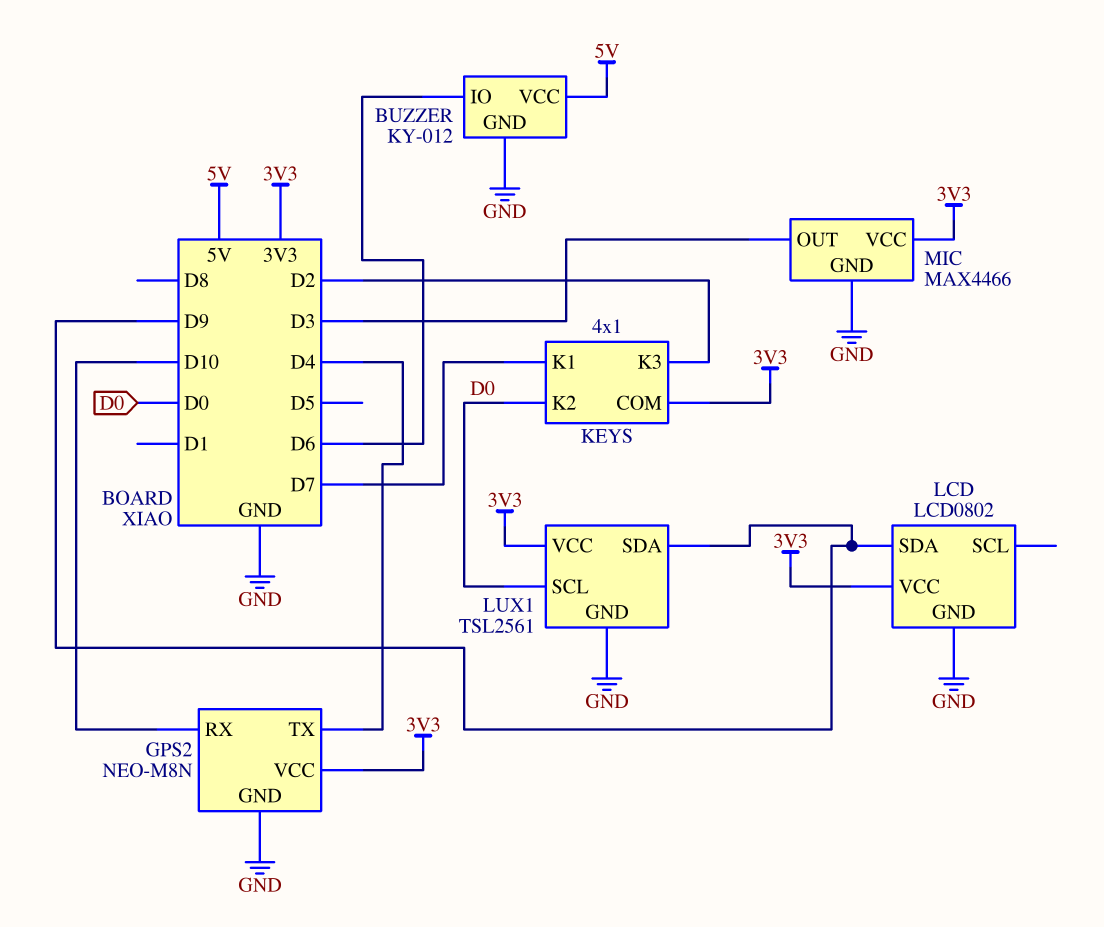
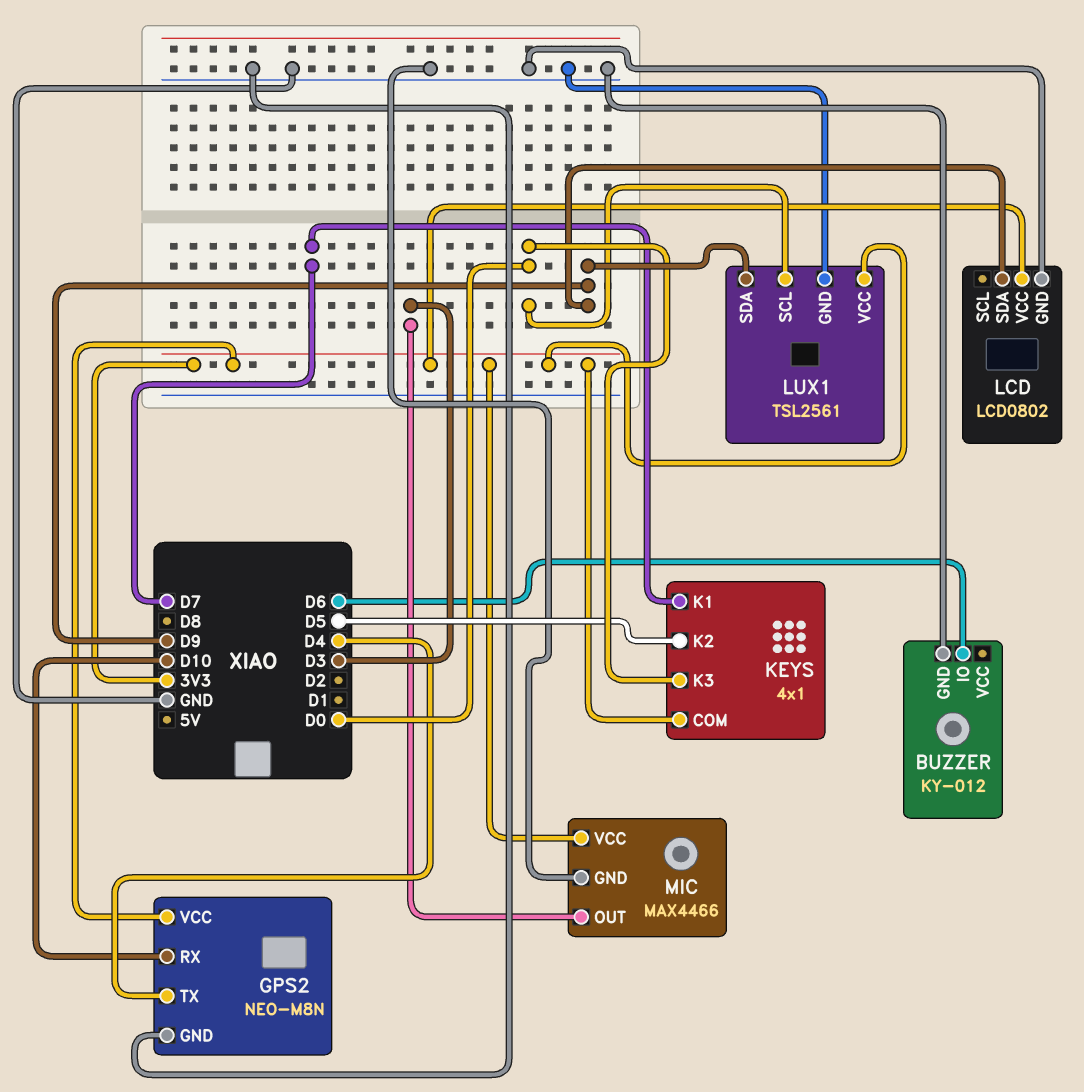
BUZZER pin VCC: 5V -> none
KEYS pin K2: D0 -> D5
KEYS pin K3: D2 -> D0

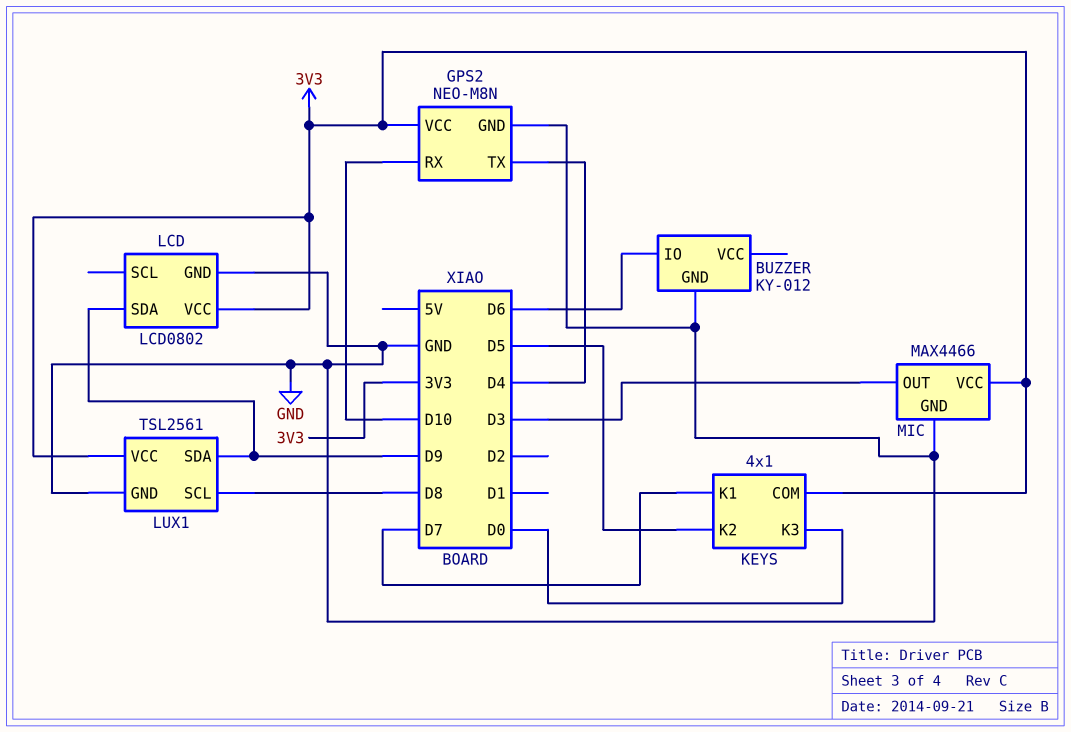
LUX1 pin SCL: D0 -> D8

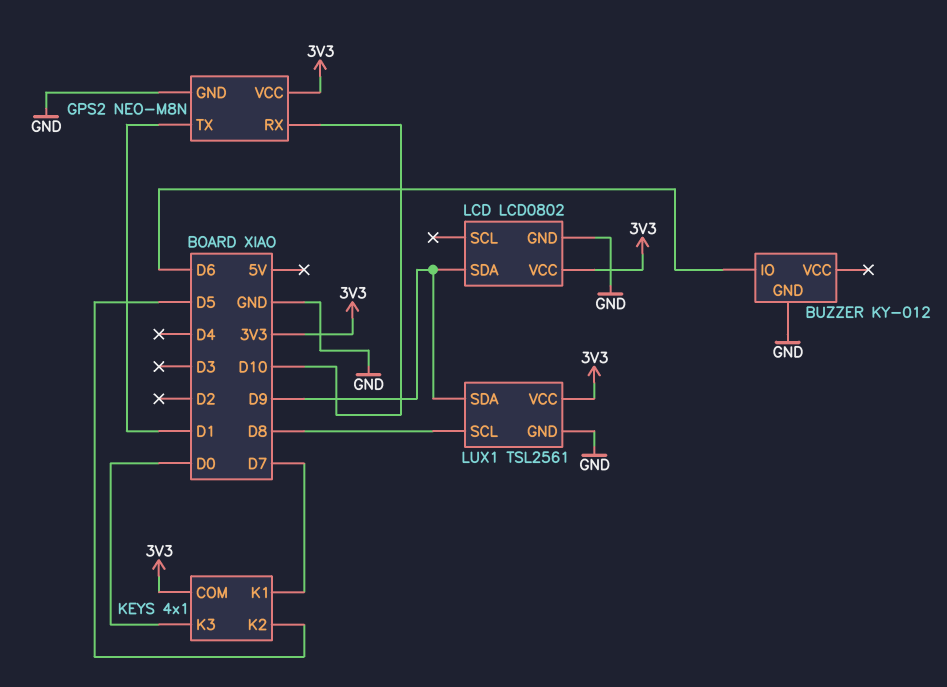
GPS2 pin TX: D4 -> D1
MIC: MAX4466 -> none
MIC pin GND: GND -> none
MIC pin OUT: D3 -> none
MIC pin VCC: 3V3 -> none

